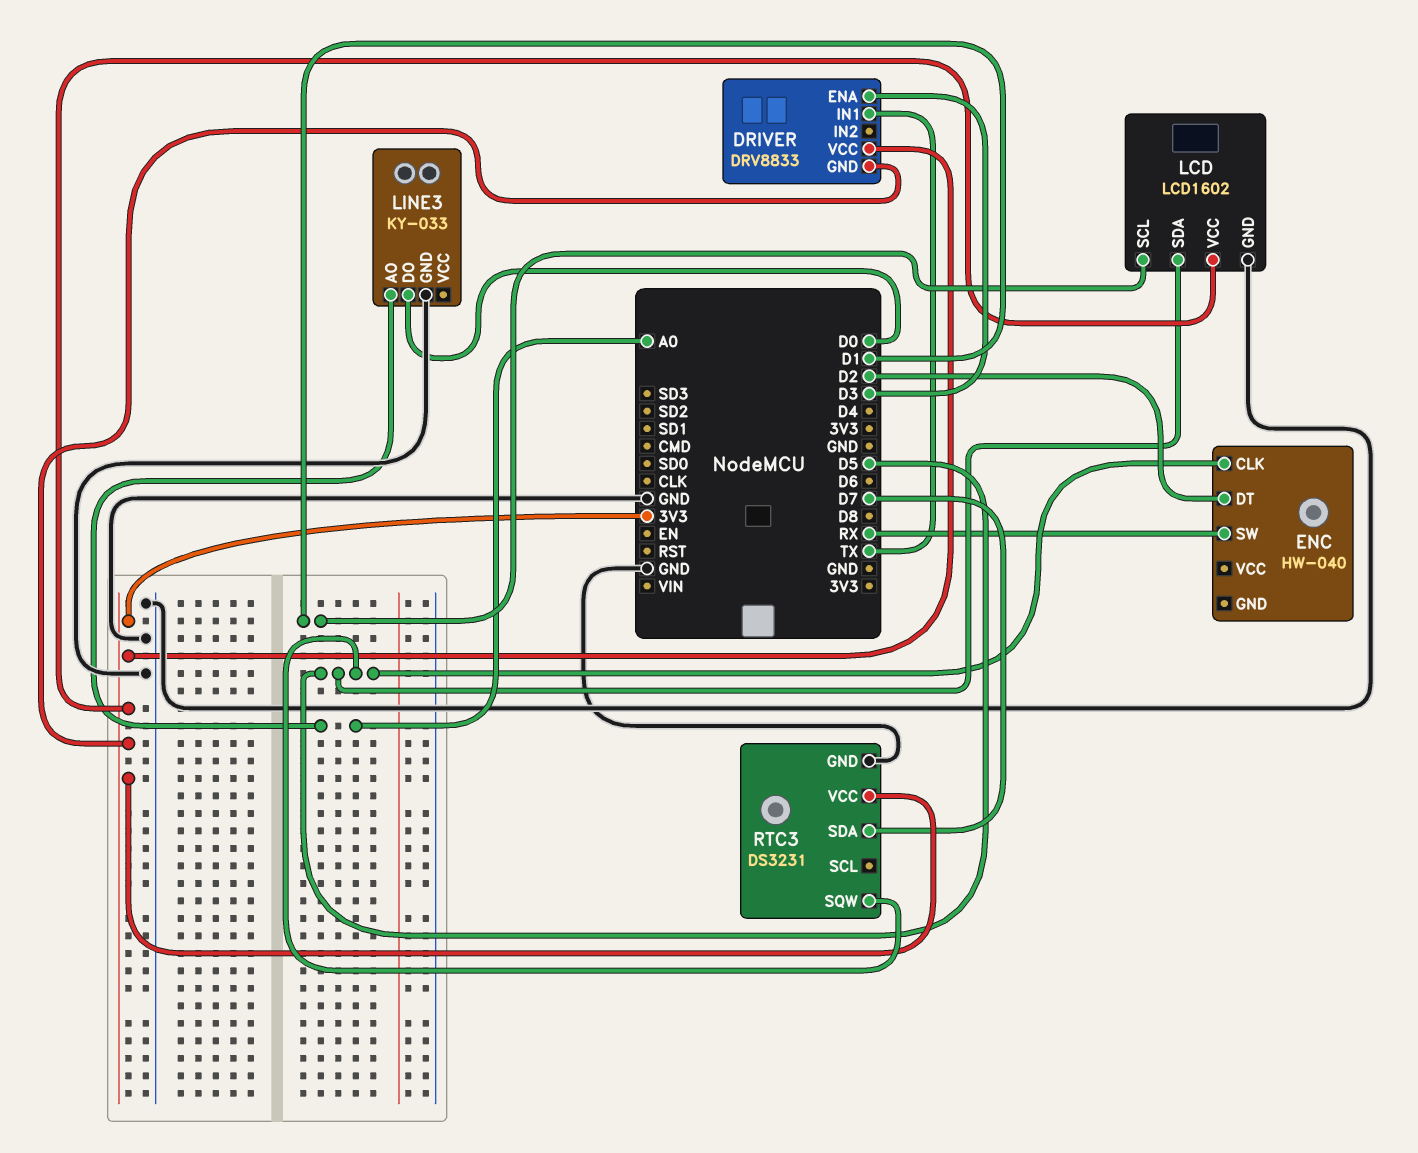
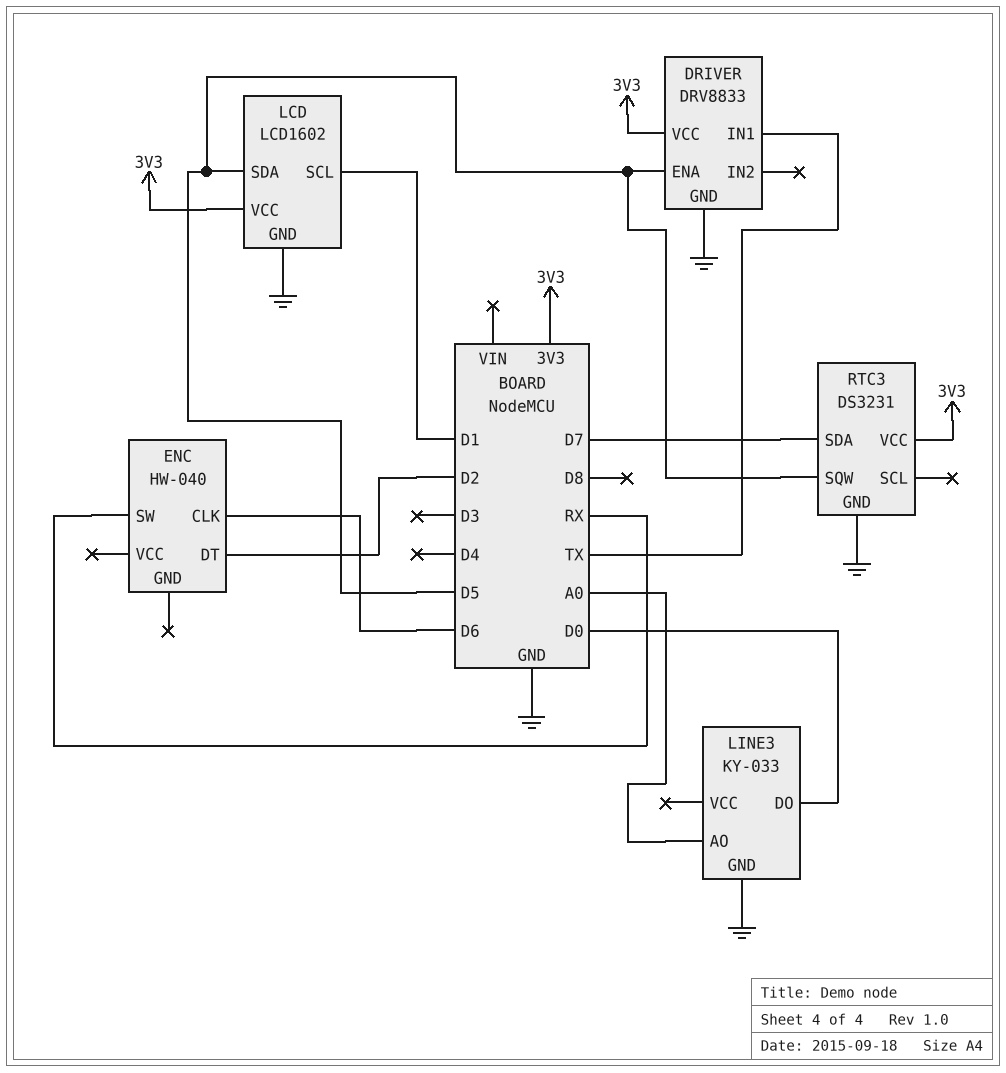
DRIVER pin ENA: D3 -> D5
DRIVER pin GND: 3V3 -> GND
ENC pin CLK: D5 -> D6

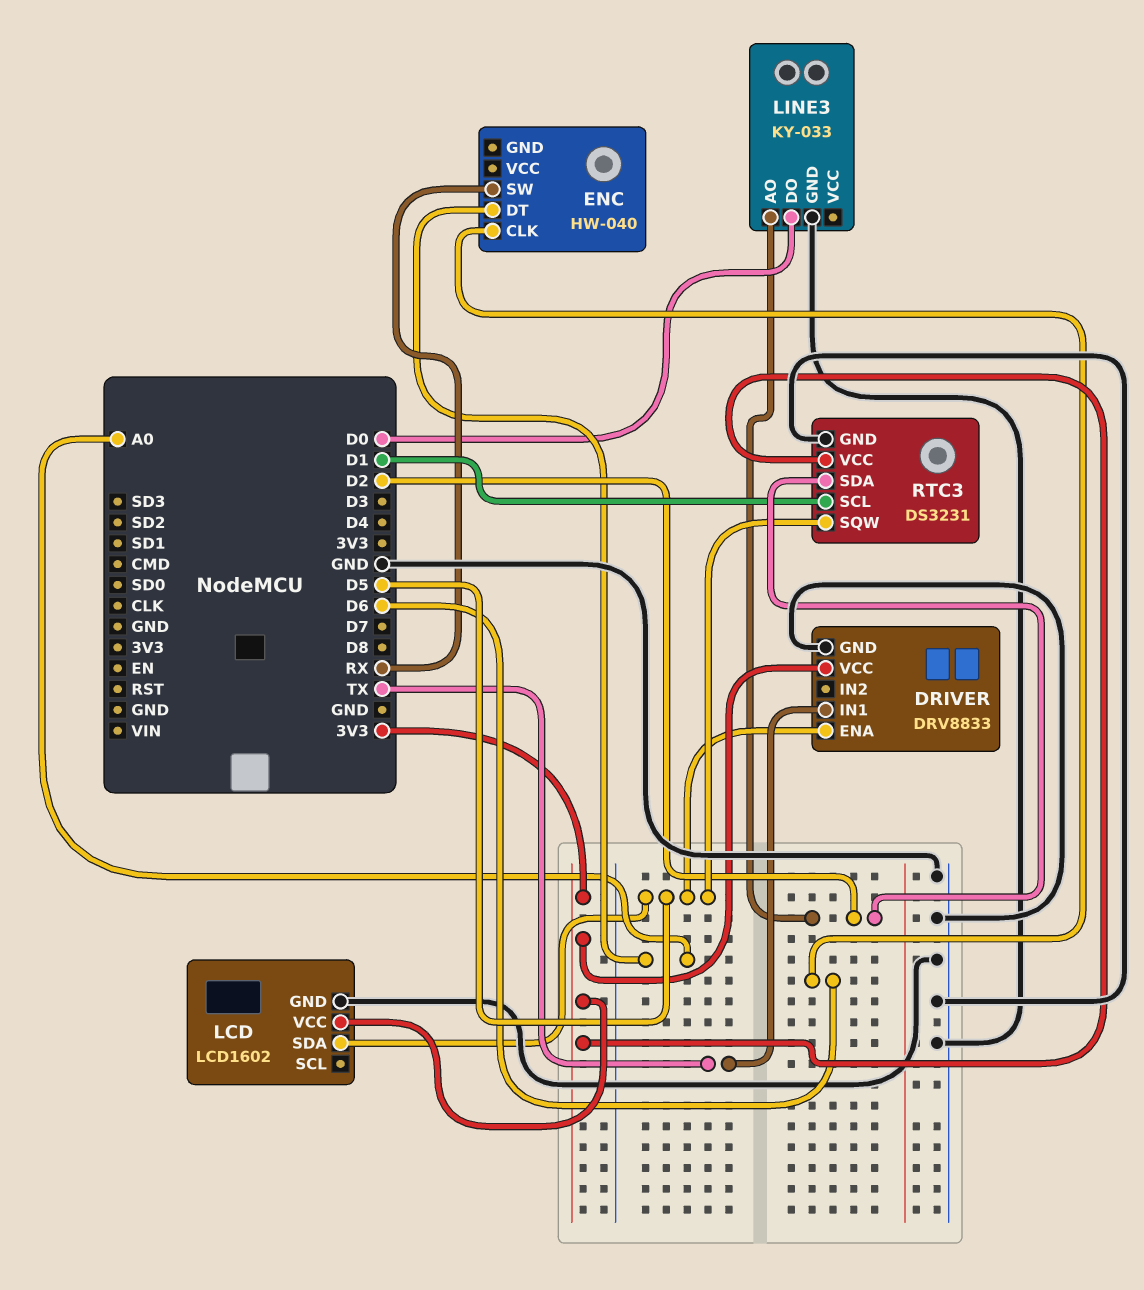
ENC pin DT: D2 -> A0
LCD pin SCL: D1 -> none
LINE3 pin AO: A0 -> D2
RTC3 pin SCL: none -> D1
RTC3 pin SDA: D7 -> D2

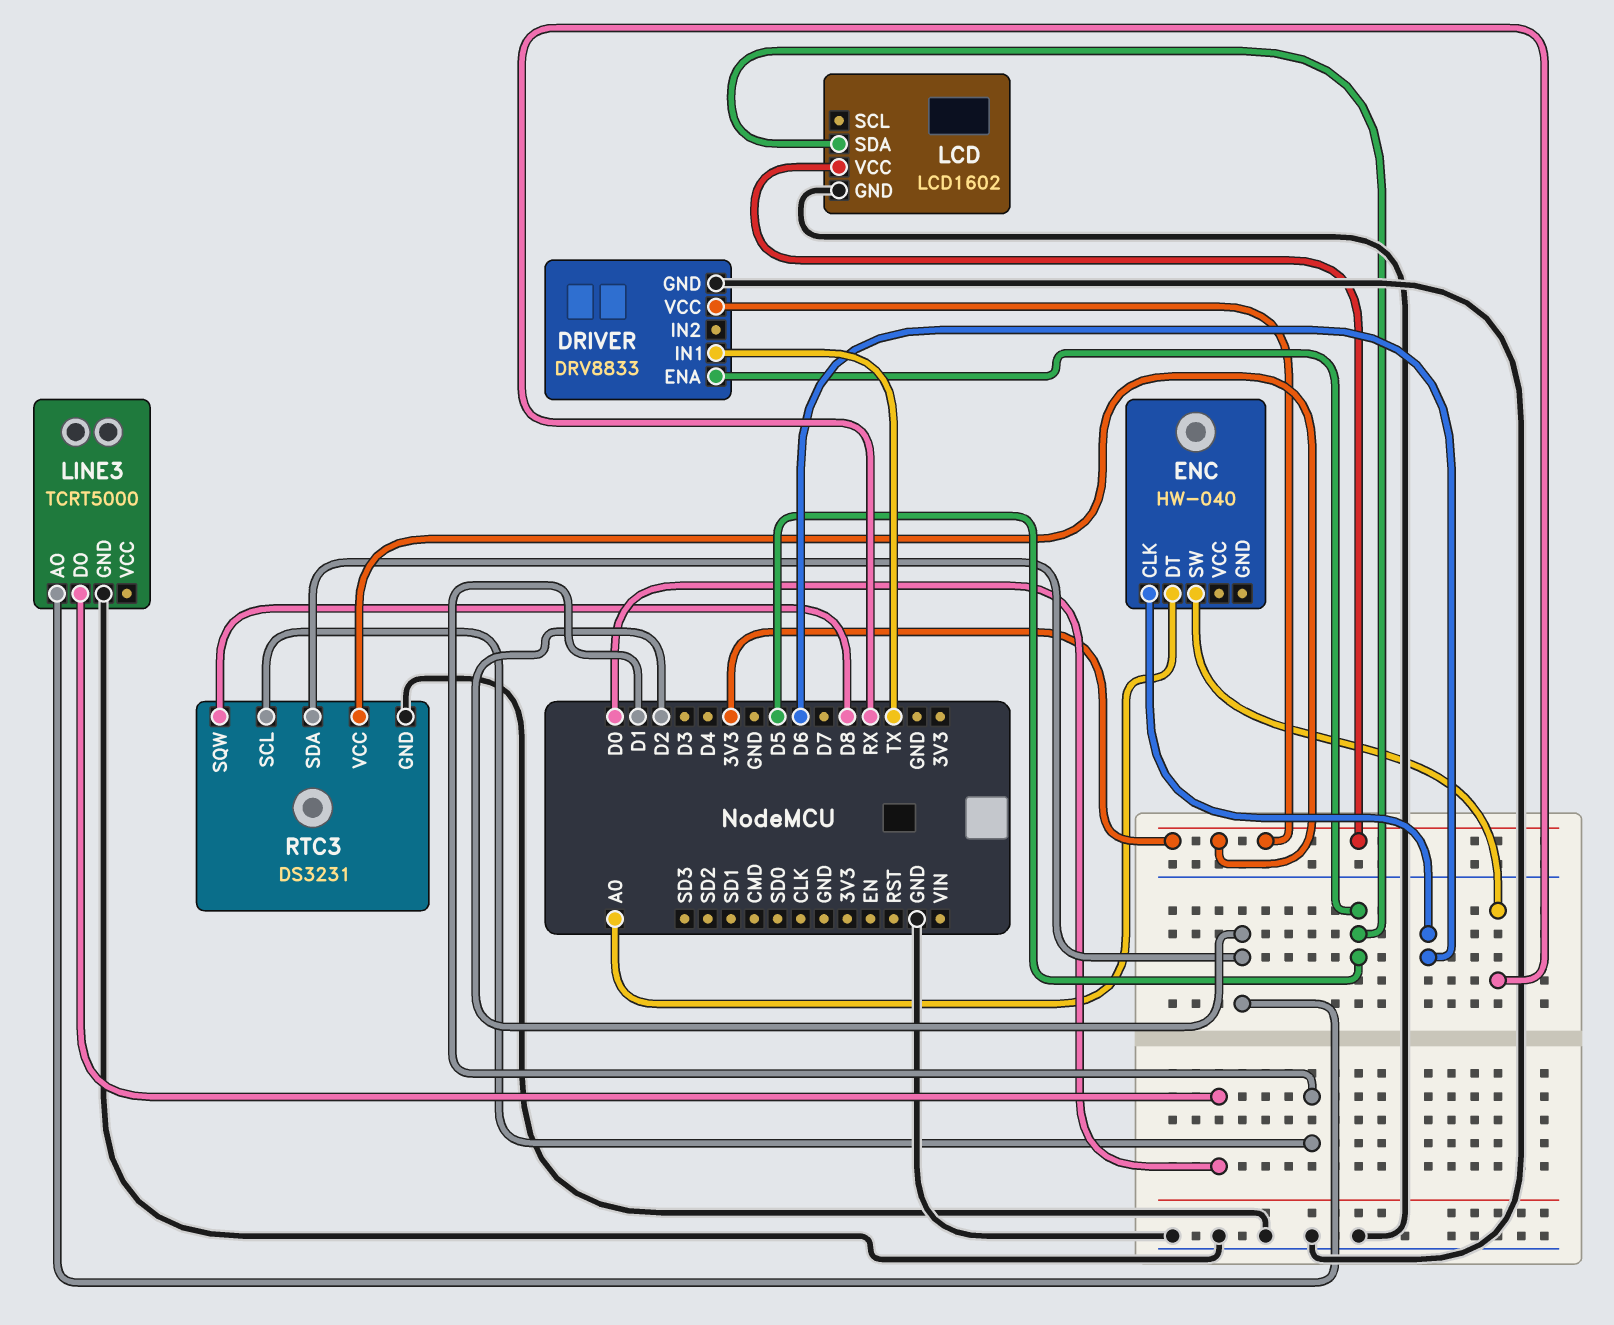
LINE3: KY-033 -> TCRT5000
RTC3 pin SQW: D5 -> D8

